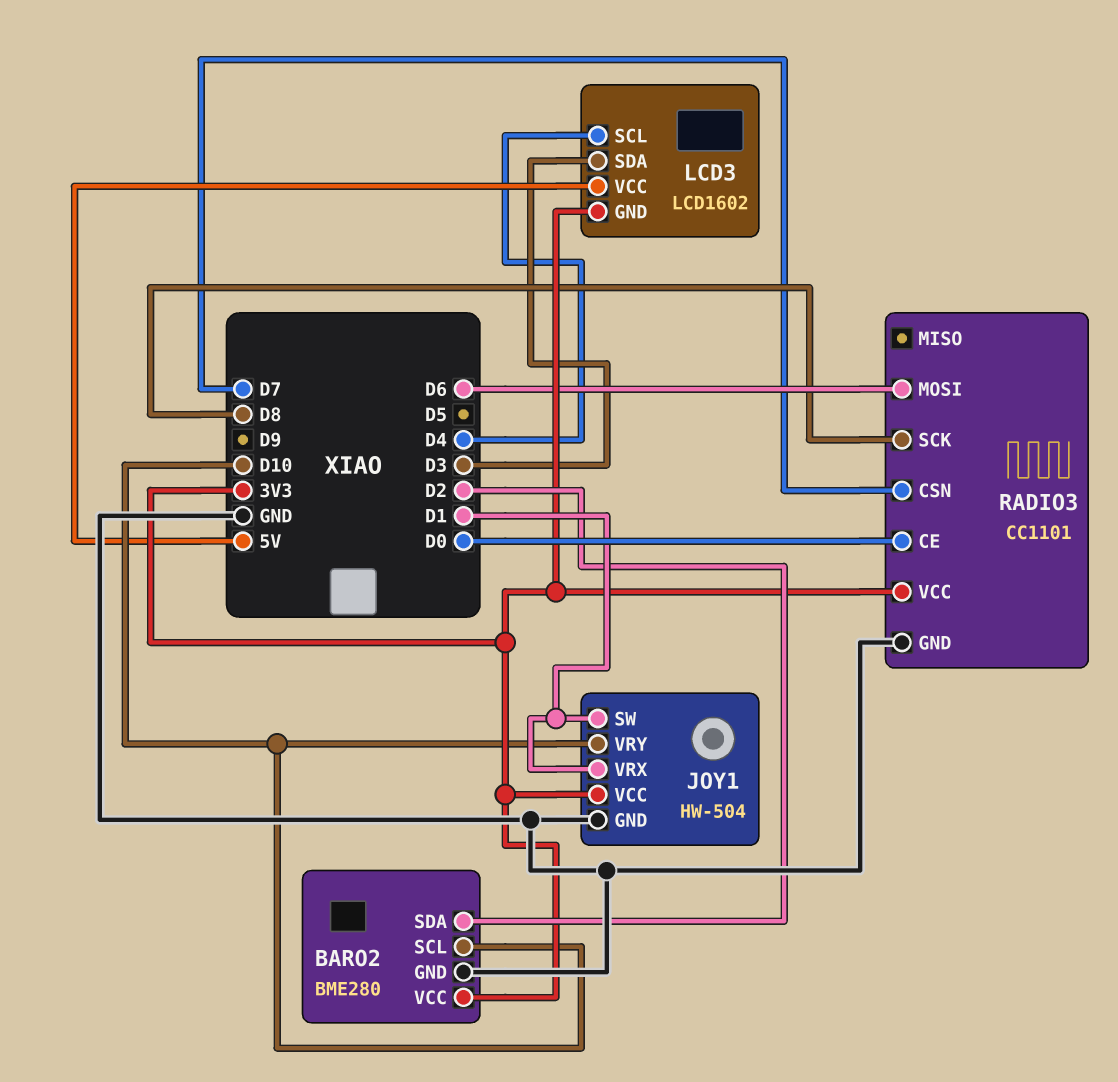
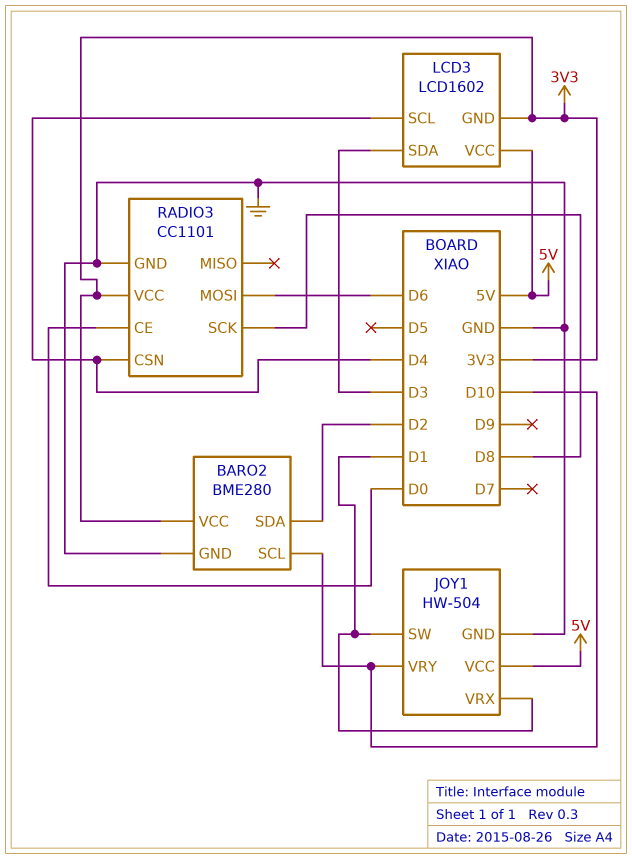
JOY1 pin VCC: 3V3 -> 5V
RADIO3 pin CSN: D7 -> D4

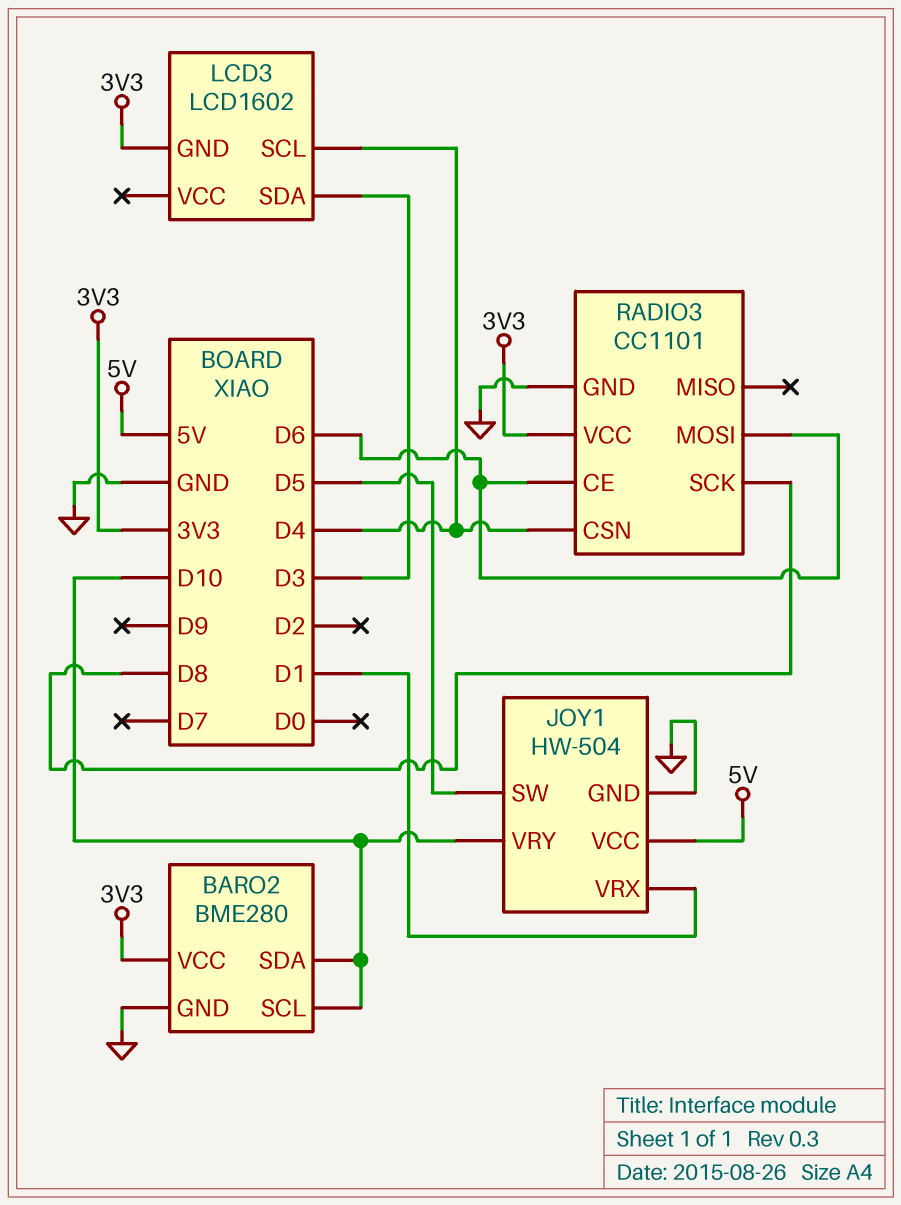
BARO2 pin SDA: D2 -> D10
JOY1 pin SW: D1 -> D5
LCD3 pin VCC: 5V -> none
RADIO3 pin CE: D0 -> D6

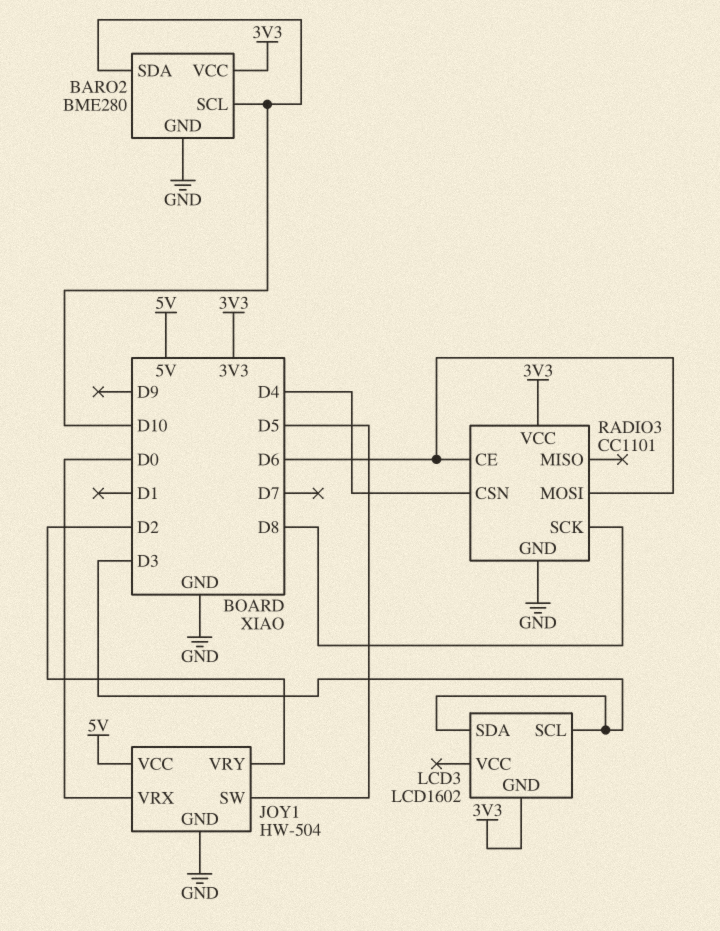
JOY1 pin VRX: D1 -> D0
JOY1 pin VRY: D10 -> D2
LCD3 pin SCL: D4 -> D3

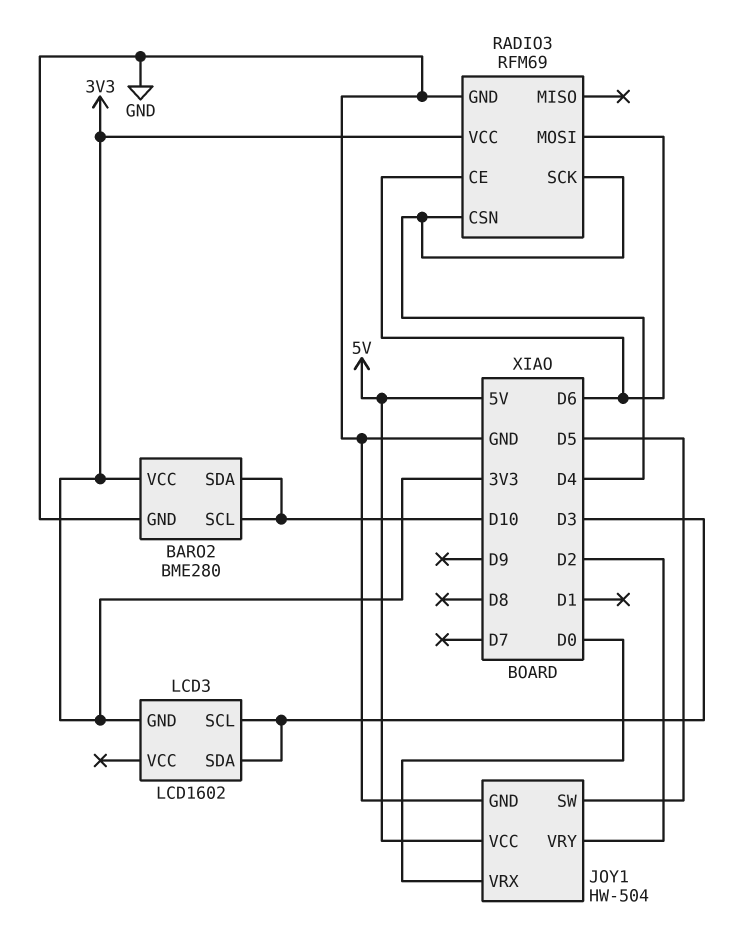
RADIO3: CC1101 -> RFM69
RADIO3 pin SCK: D8 -> D4

